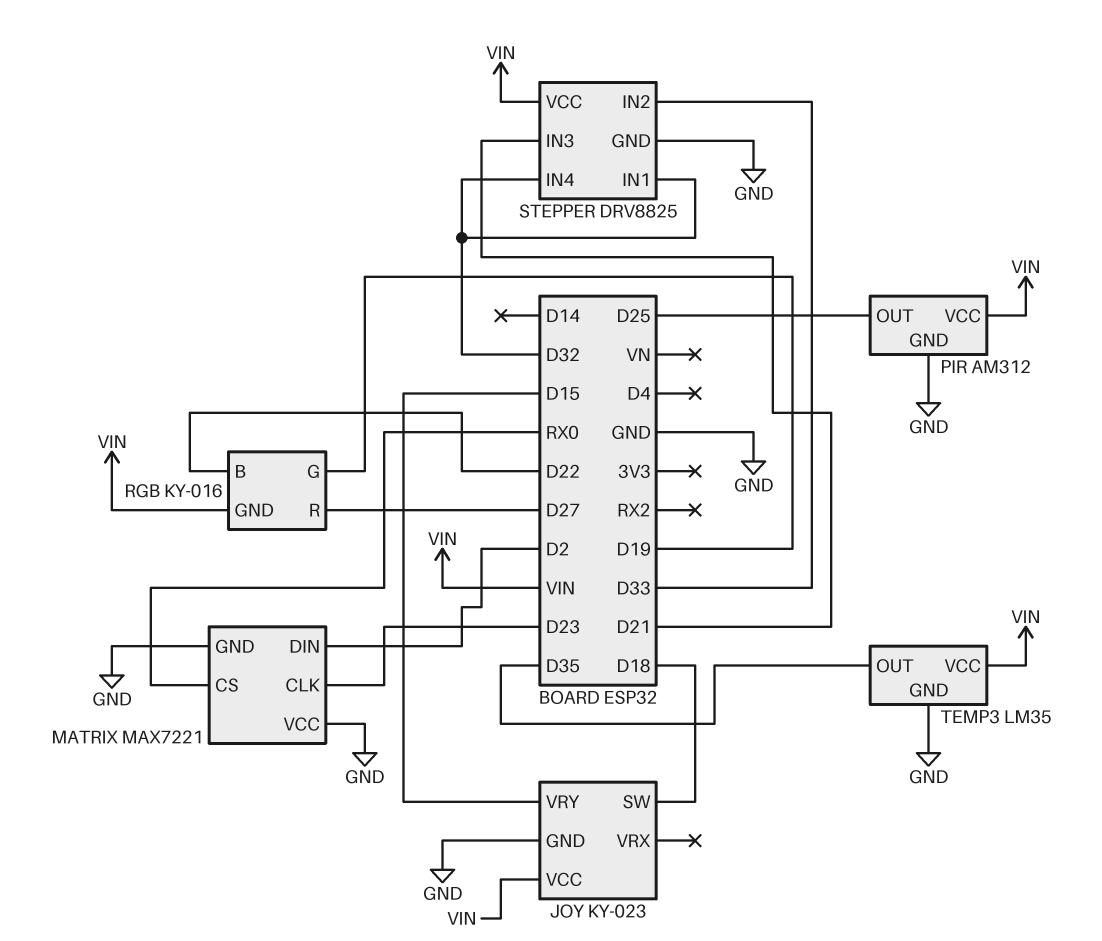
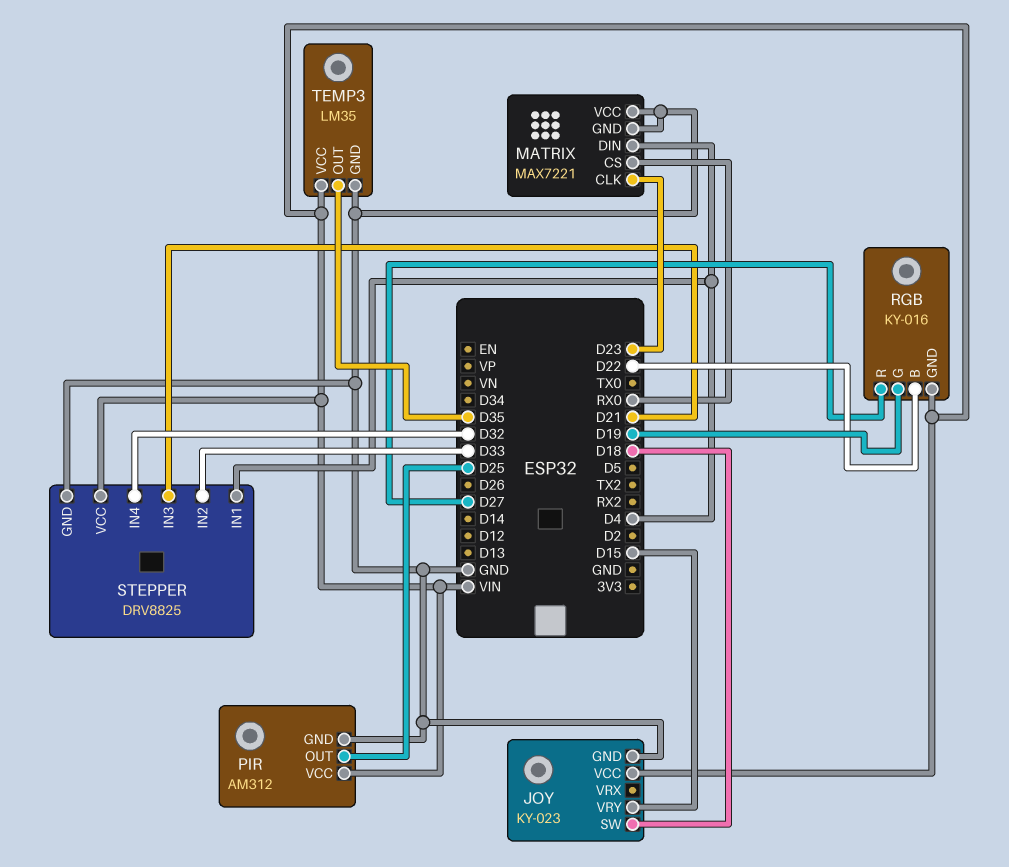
MATRIX pin DIN: D2 -> D4
STEPPER pin IN1: D32 -> D4

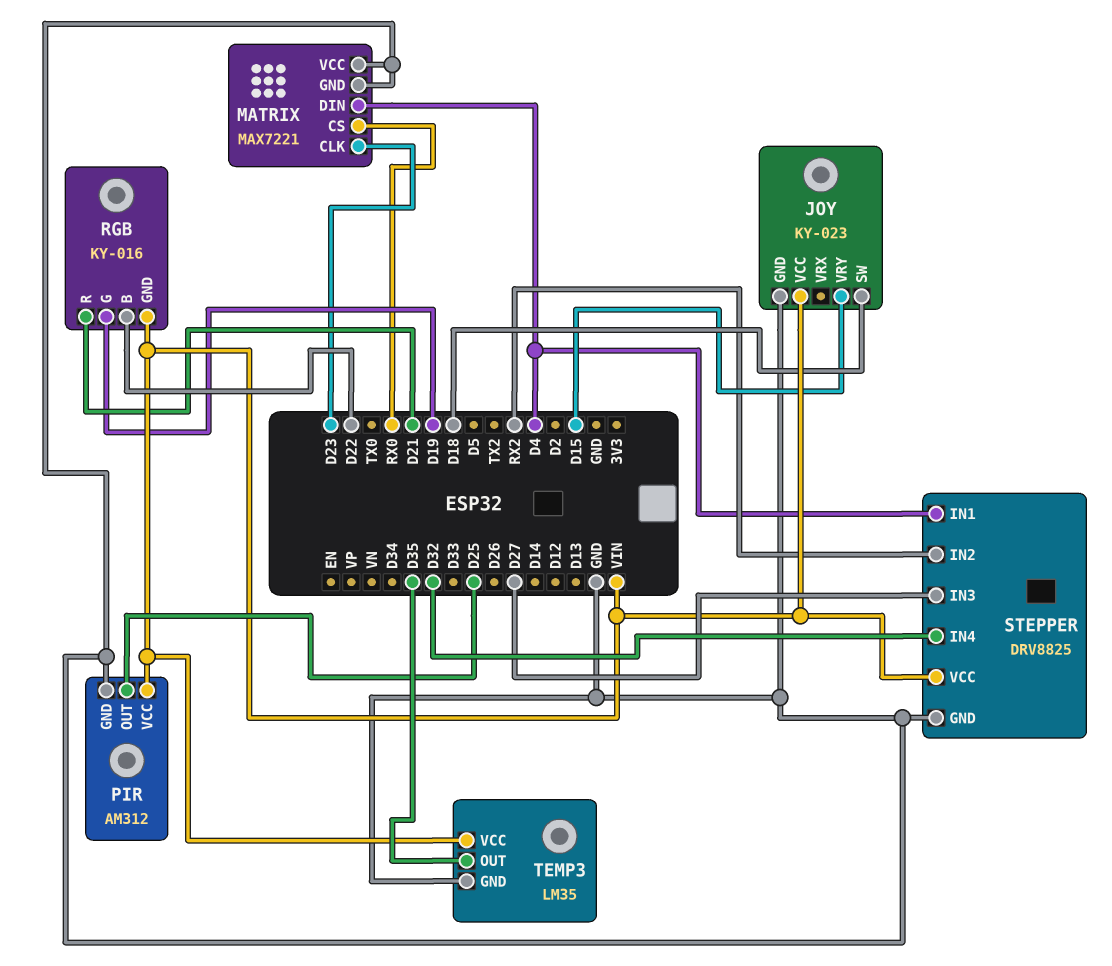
RGB pin R: D27 -> D21
STEPPER pin IN2: D33 -> RX2
STEPPER pin IN3: D21 -> D27

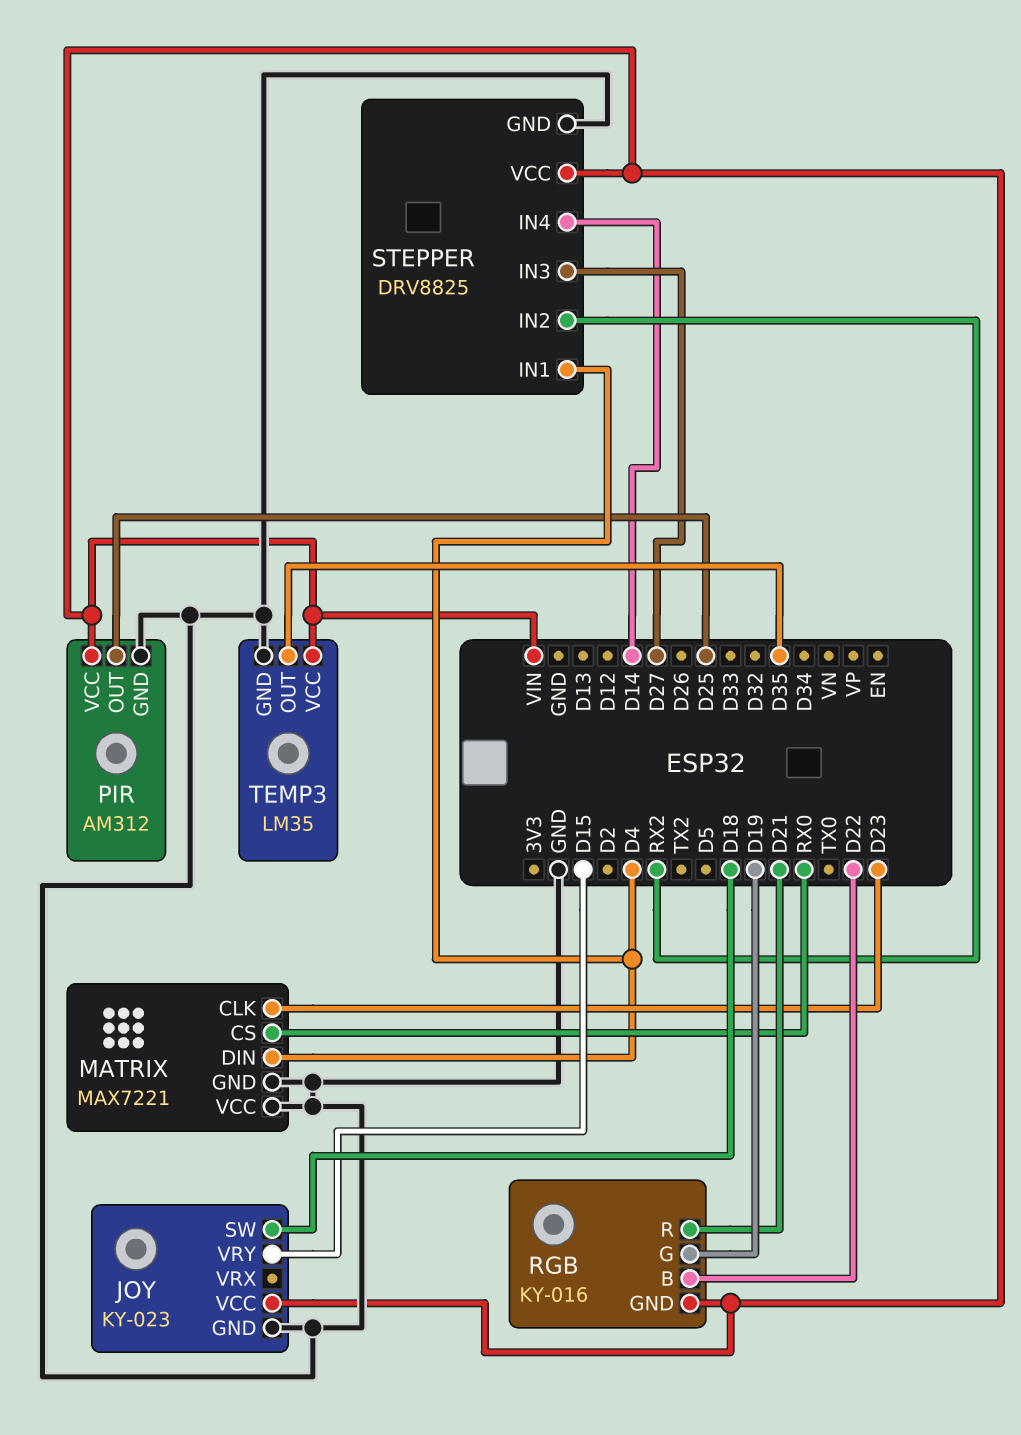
STEPPER pin IN4: D32 -> D14

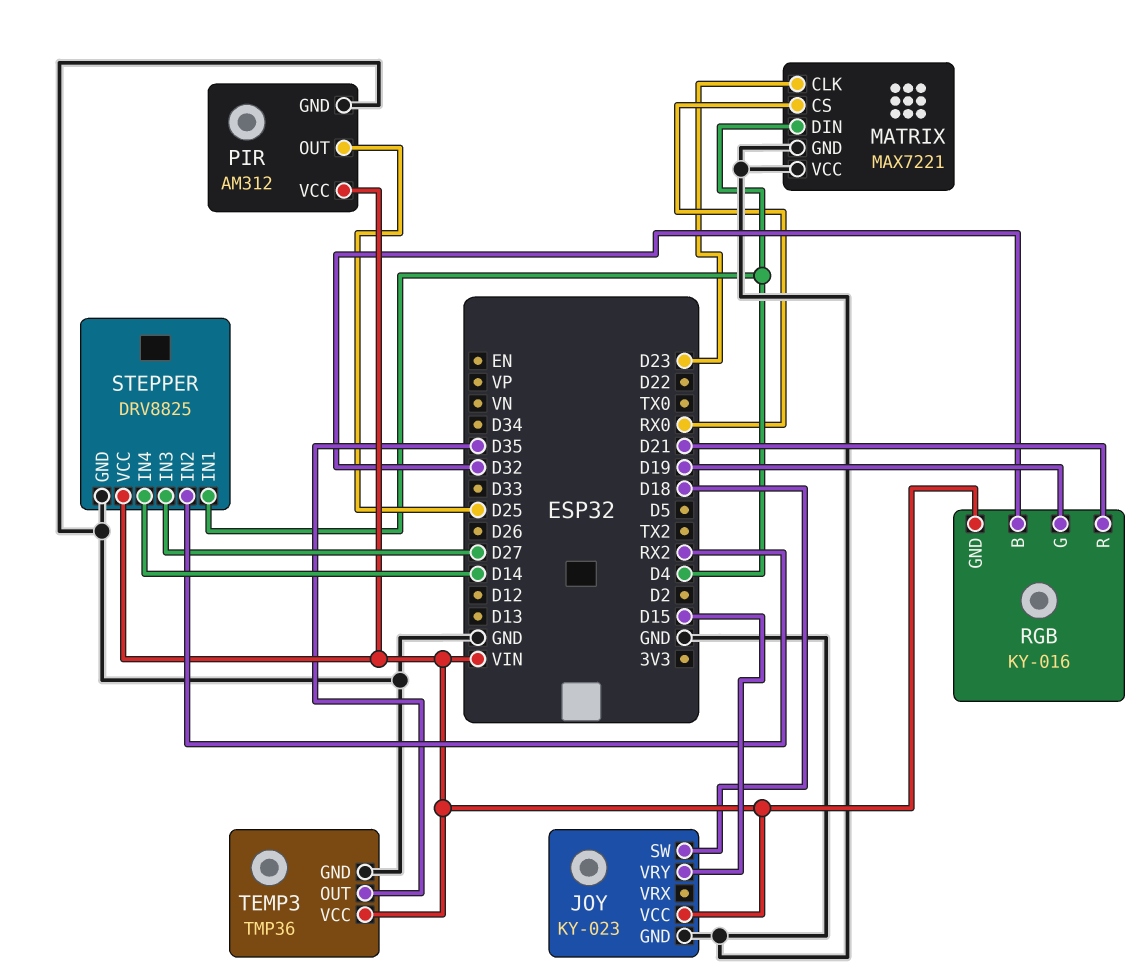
RGB pin B: D22 -> D32
TEMP3: LM35 -> TMP36

